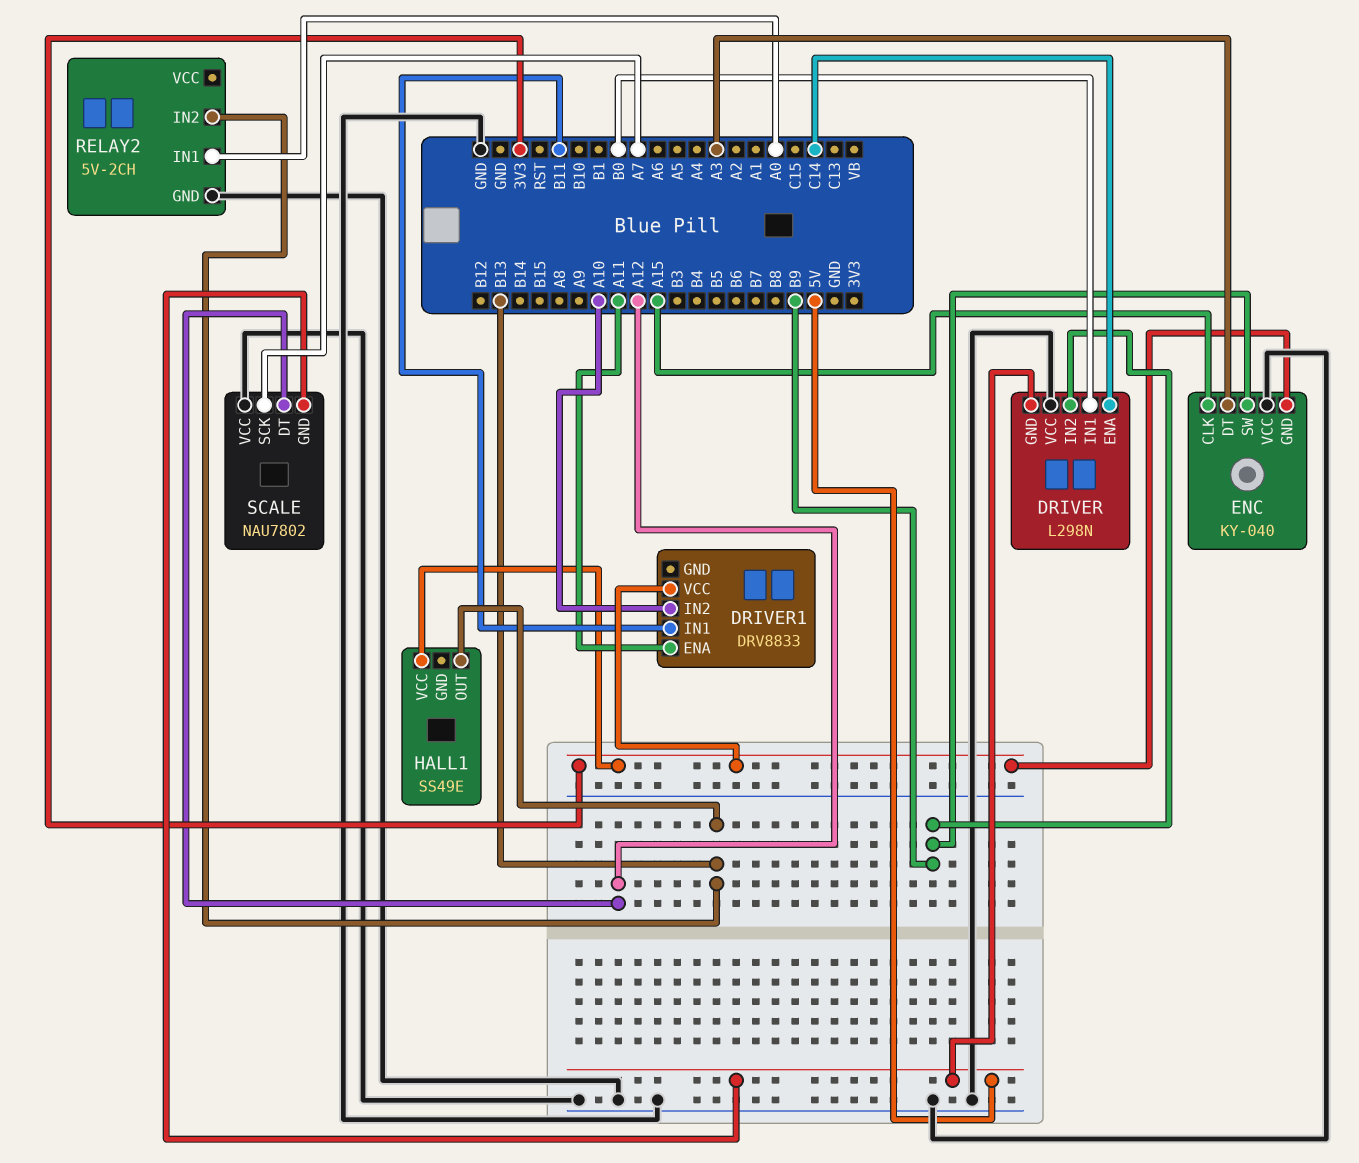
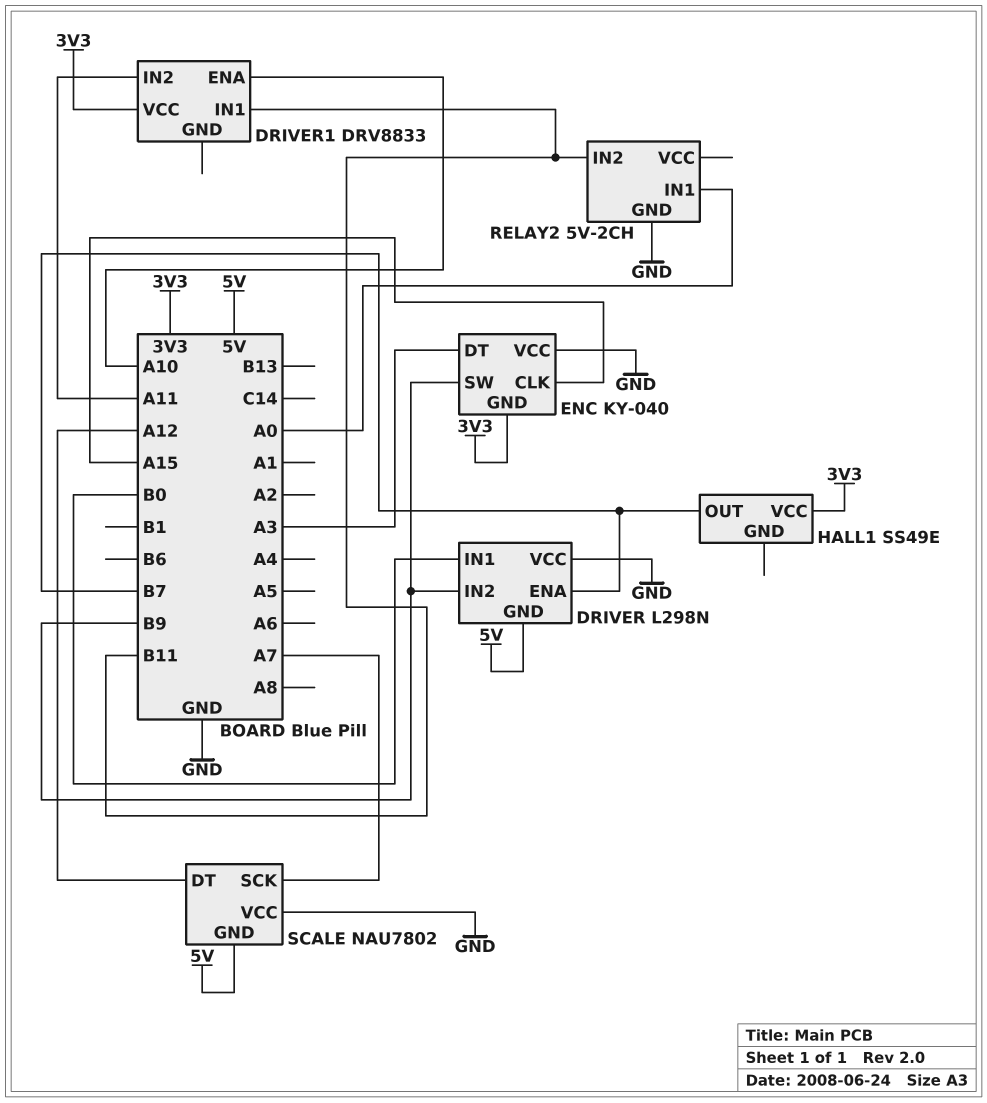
DRIVER pin ENA: C14 -> B7
DRIVER1 pin ENA: A11 -> A10
DRIVER1 pin IN2: A10 -> A11
HALL1 pin OUT: B13 -> B7
RELAY2 pin IN2: B13 -> B11

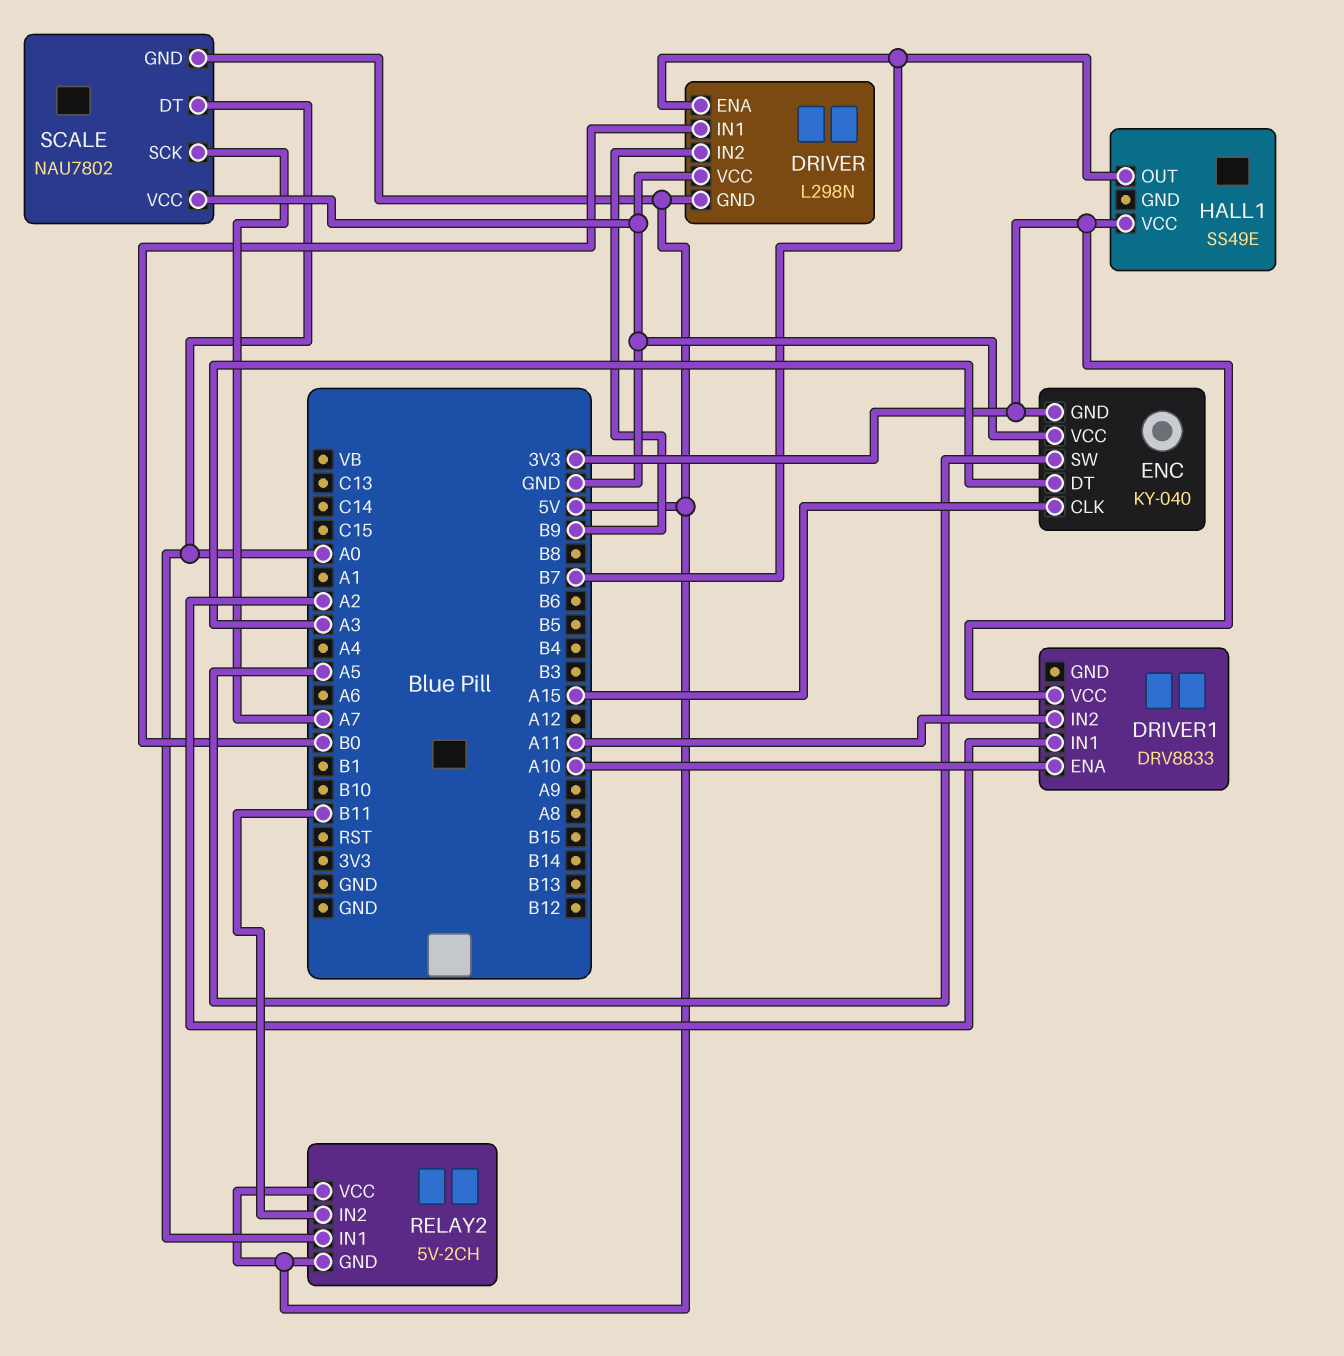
DRIVER1 pin IN1: B11 -> A2
ENC pin SW: B9 -> A5
RELAY2 pin GND: GND -> 5V
RELAY2 pin VCC: none -> 5V
SCALE pin DT: A12 -> A0

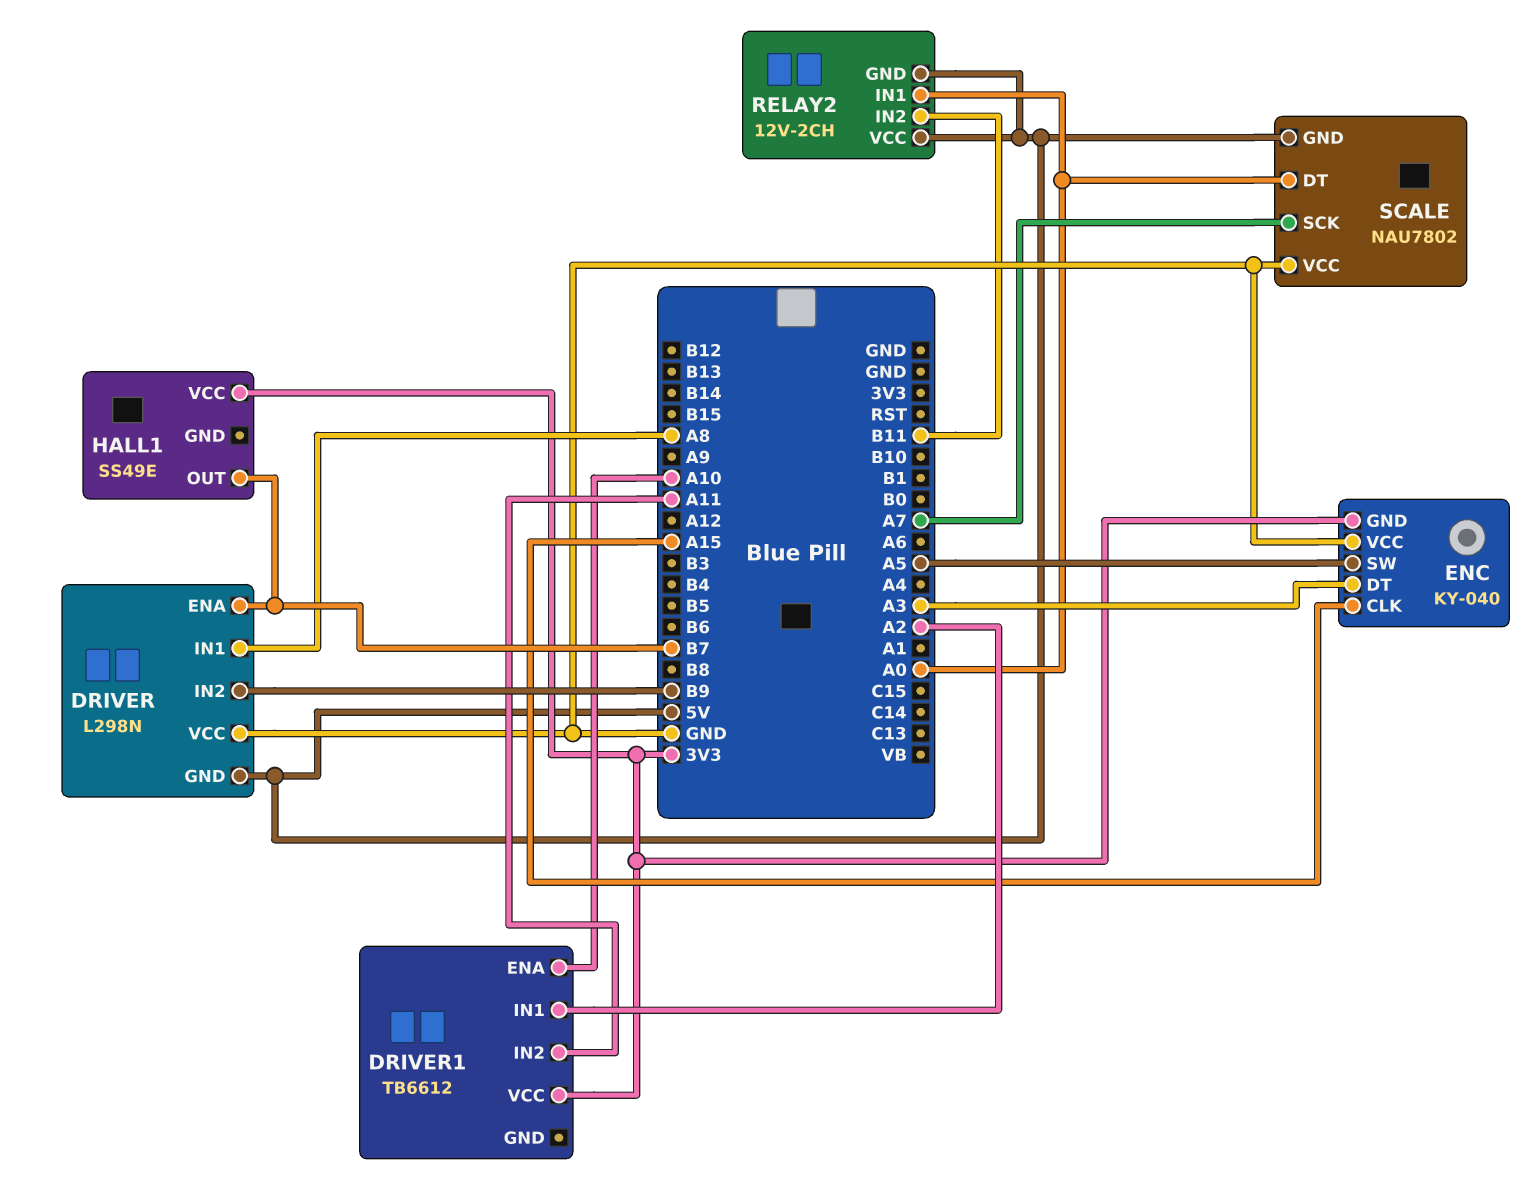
DRIVER pin IN1: B0 -> A8
DRIVER1: DRV8833 -> TB6612
RELAY2: 5V-2CH -> 12V-2CH

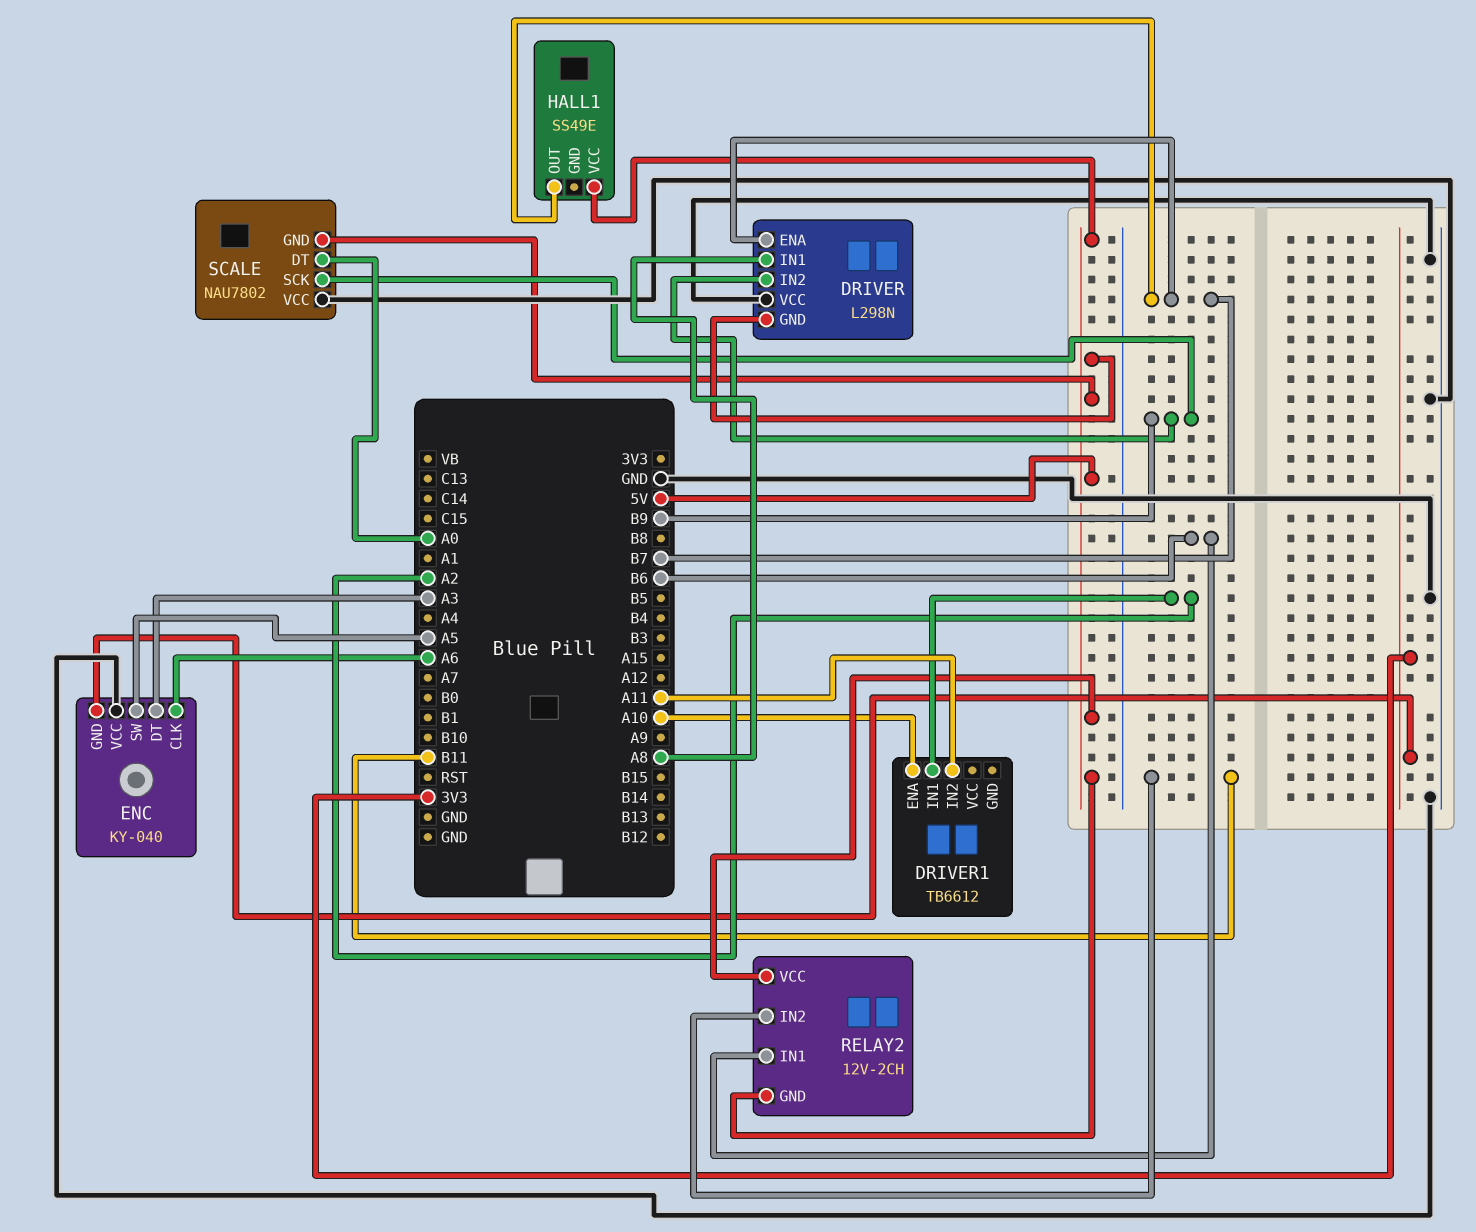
DRIVER1 pin VCC: 3V3 -> none
ENC pin CLK: A15 -> A6
HALL1 pin VCC: 3V3 -> 5V
RELAY2 pin IN1: A0 -> B6
SCALE pin SCK: A7 -> B9

